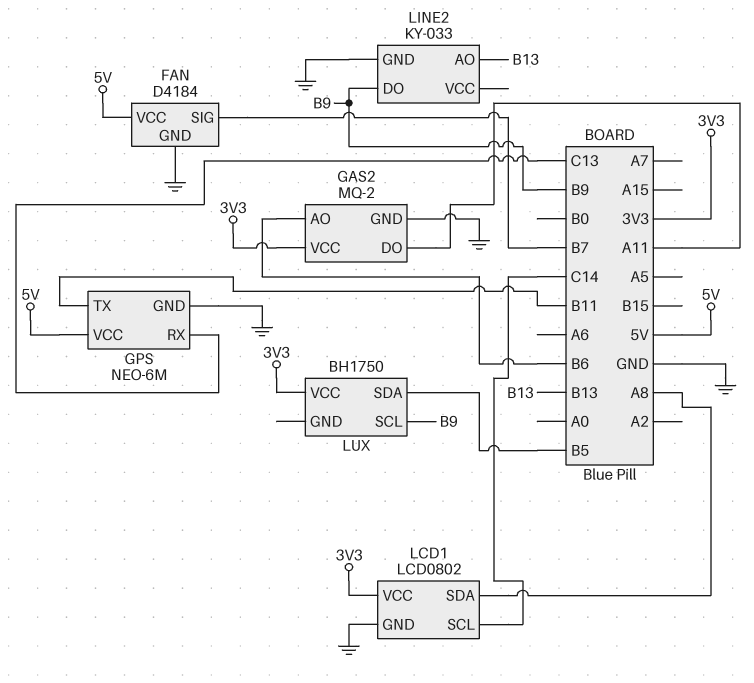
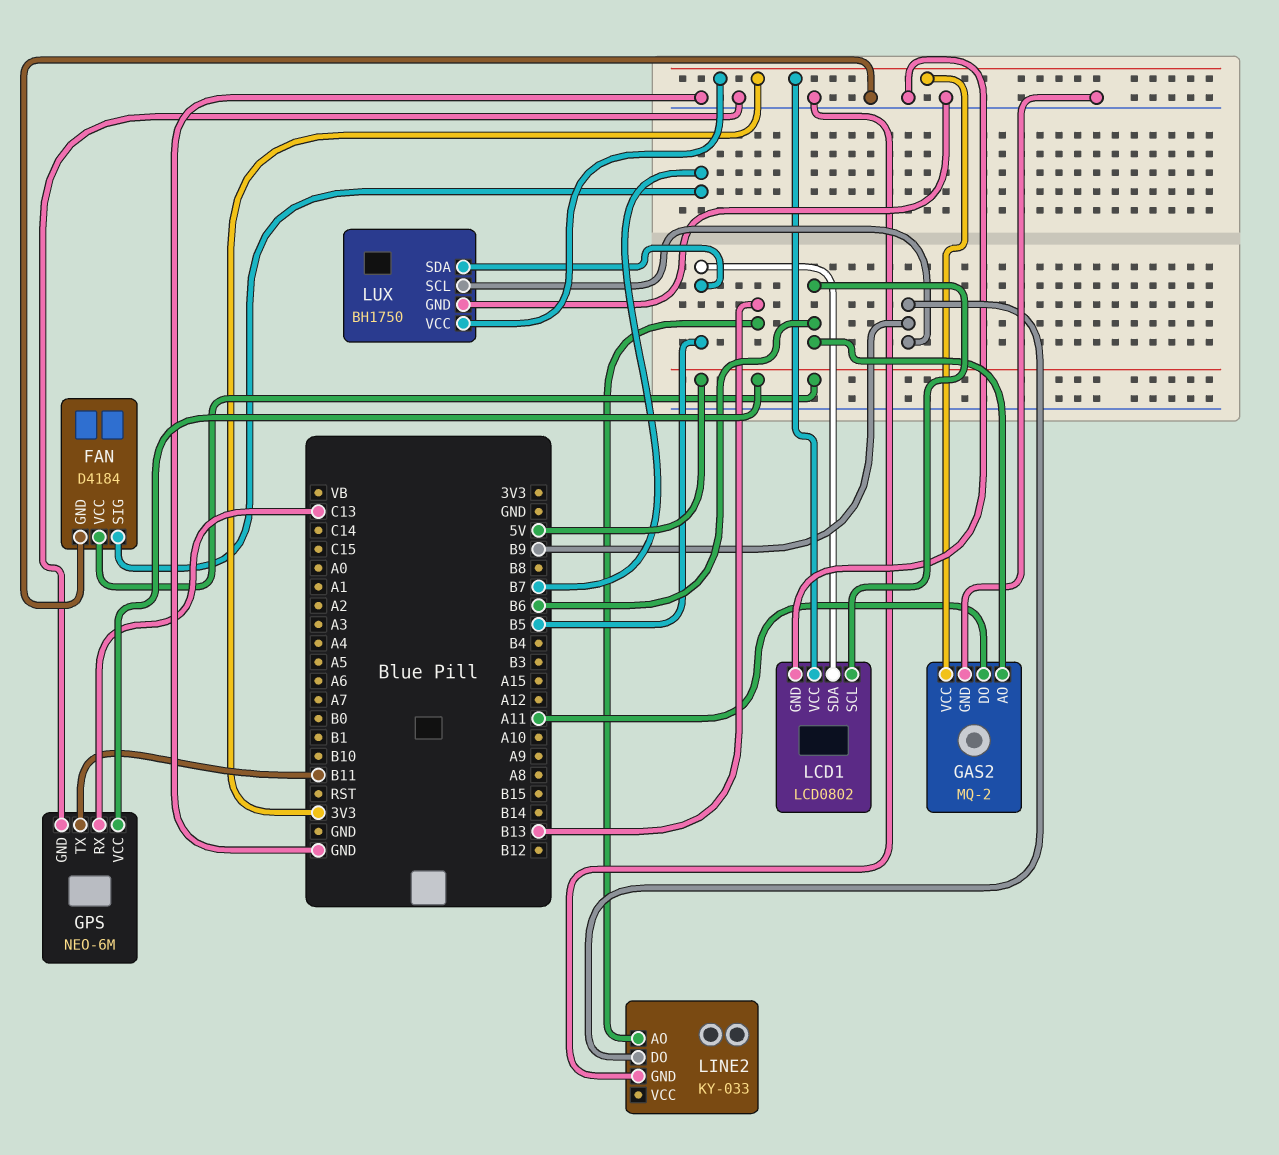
LCD1 pin SCL: C14 -> B6
LCD1 pin SDA: A8 -> B5
LUX pin GND: none -> GND

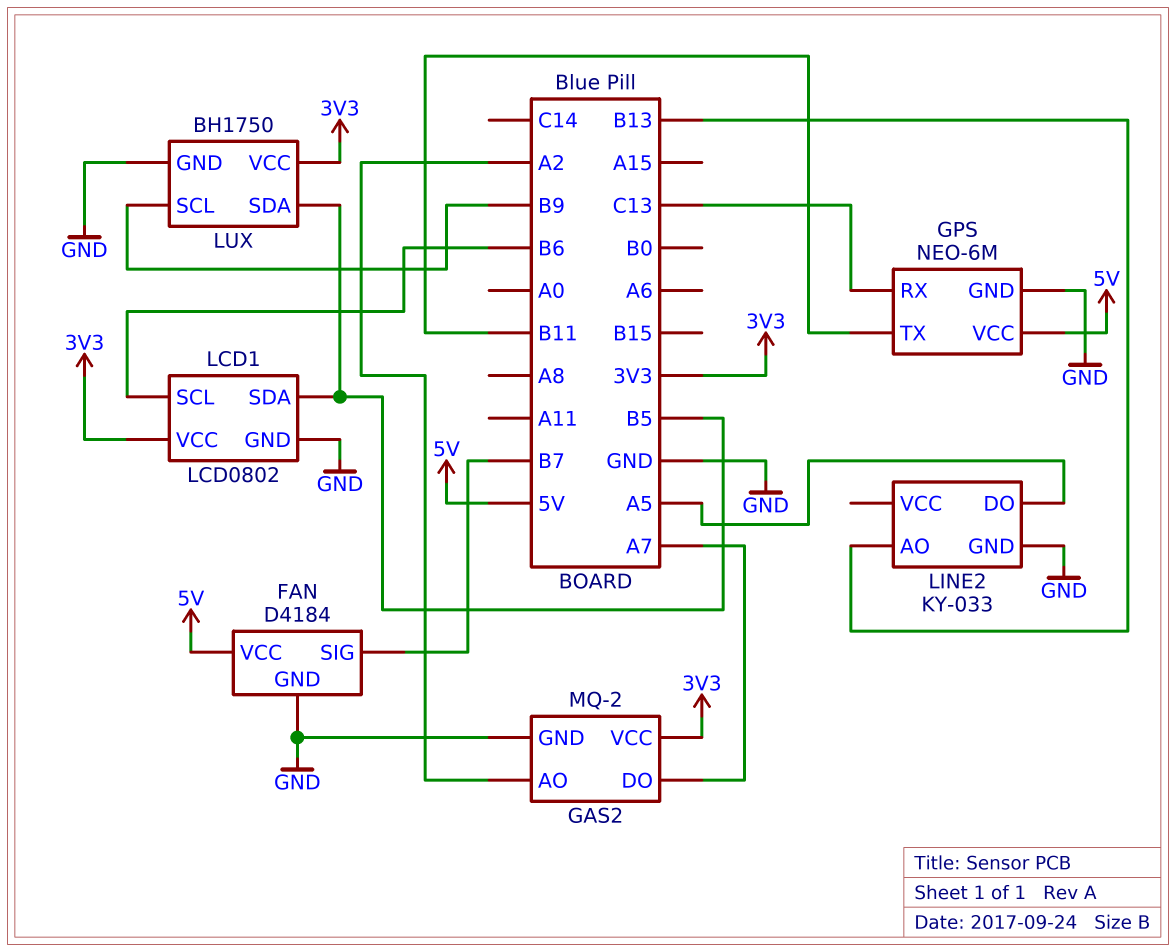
GAS2 pin AO: B6 -> A2
GAS2 pin DO: A11 -> A7
LINE2 pin DO: B9 -> A5

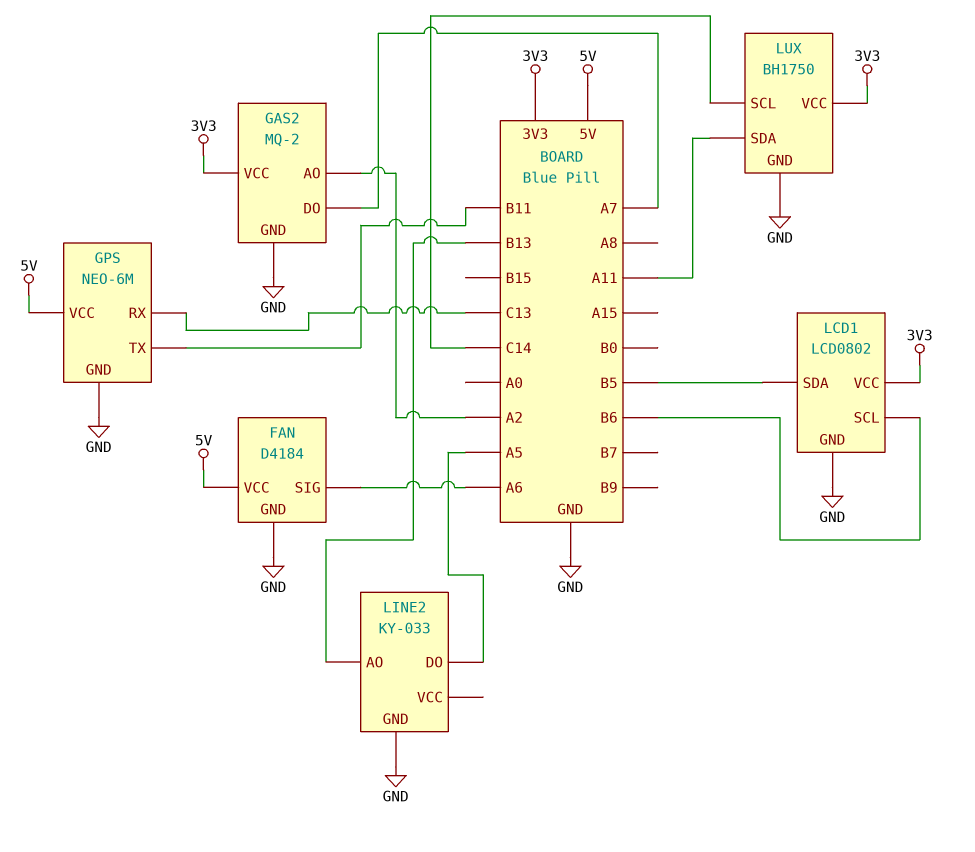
FAN pin SIG: B7 -> A6
LUX pin SCL: B9 -> C14
LUX pin SDA: B5 -> A11

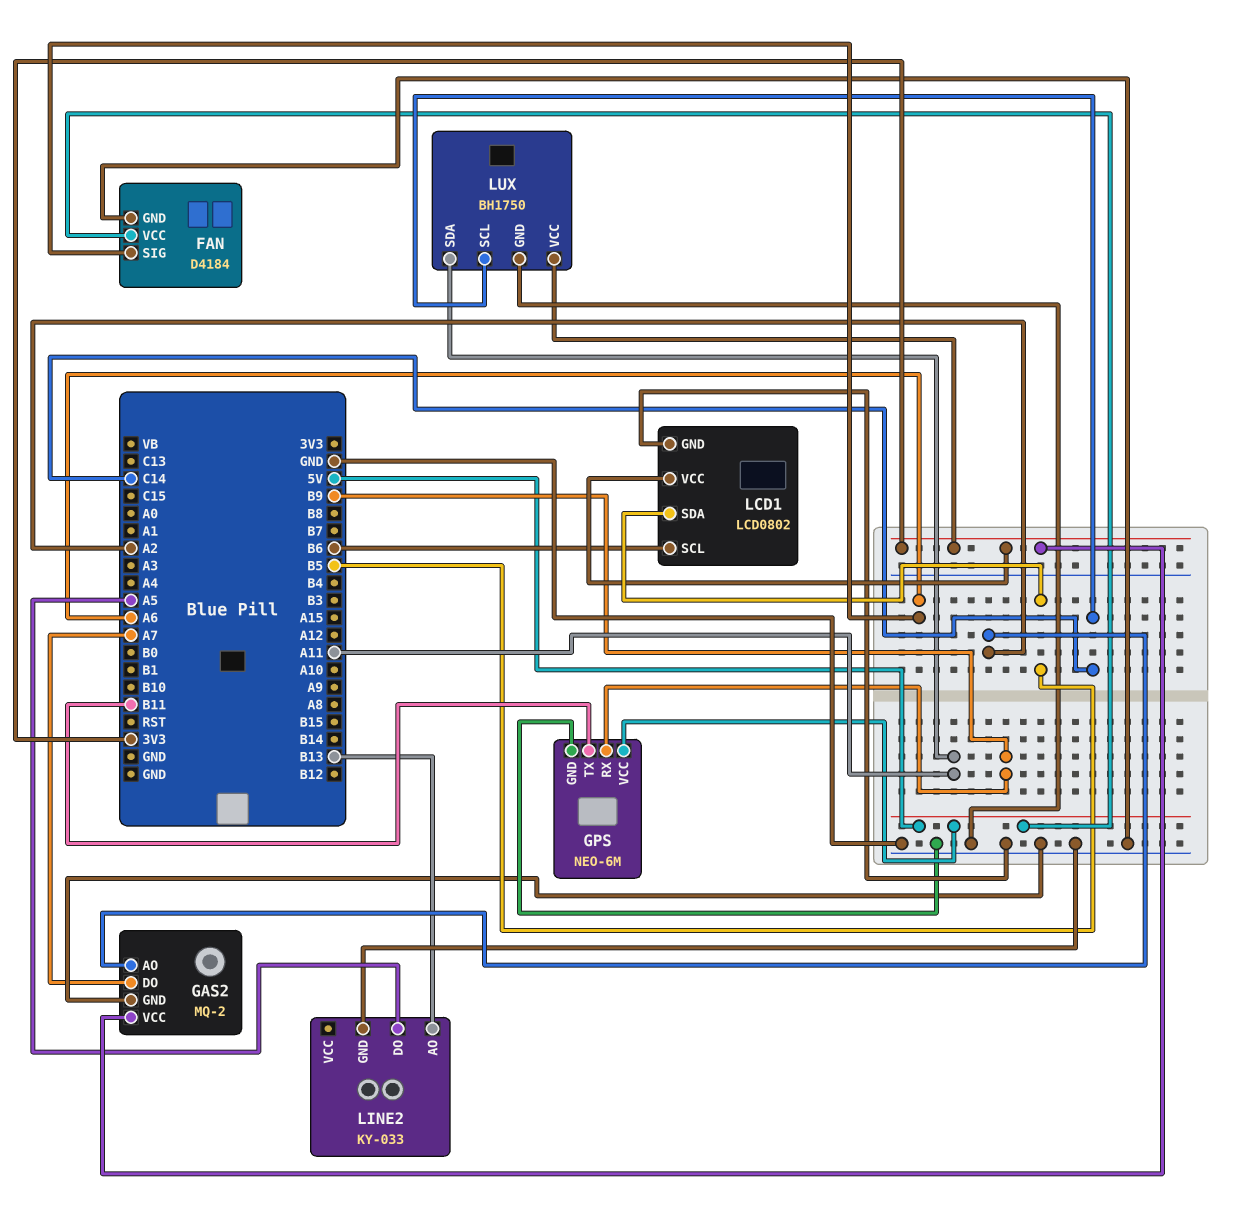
GPS pin RX: C13 -> B9

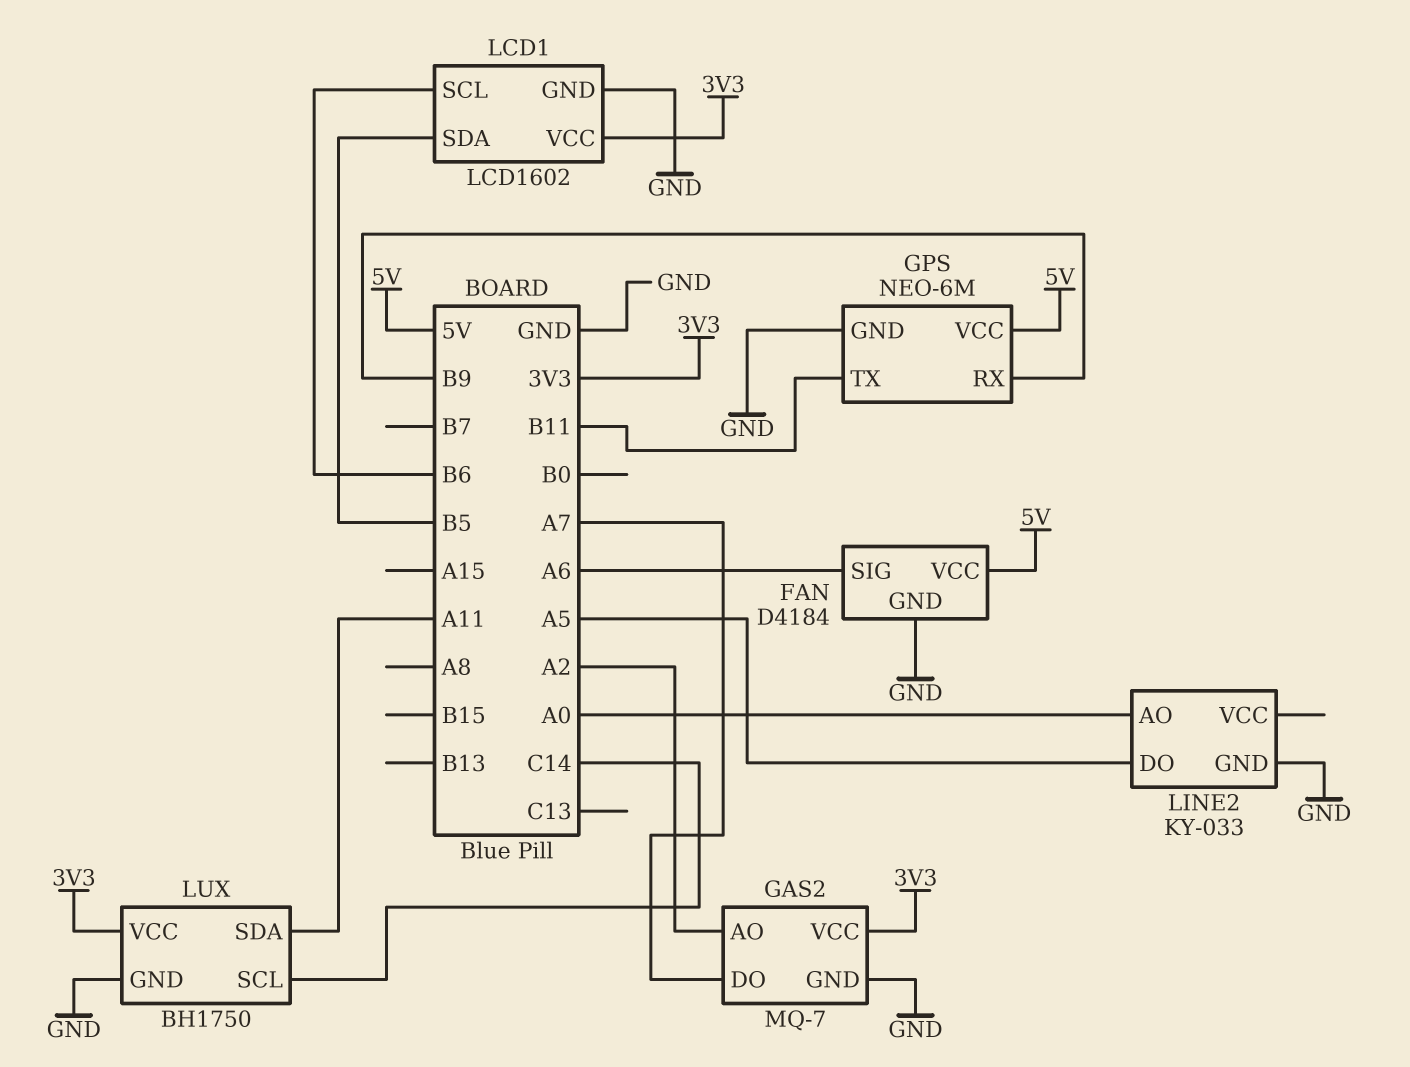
GAS2: MQ-2 -> MQ-7
LCD1: LCD0802 -> LCD1602
LINE2 pin AO: B13 -> A0

